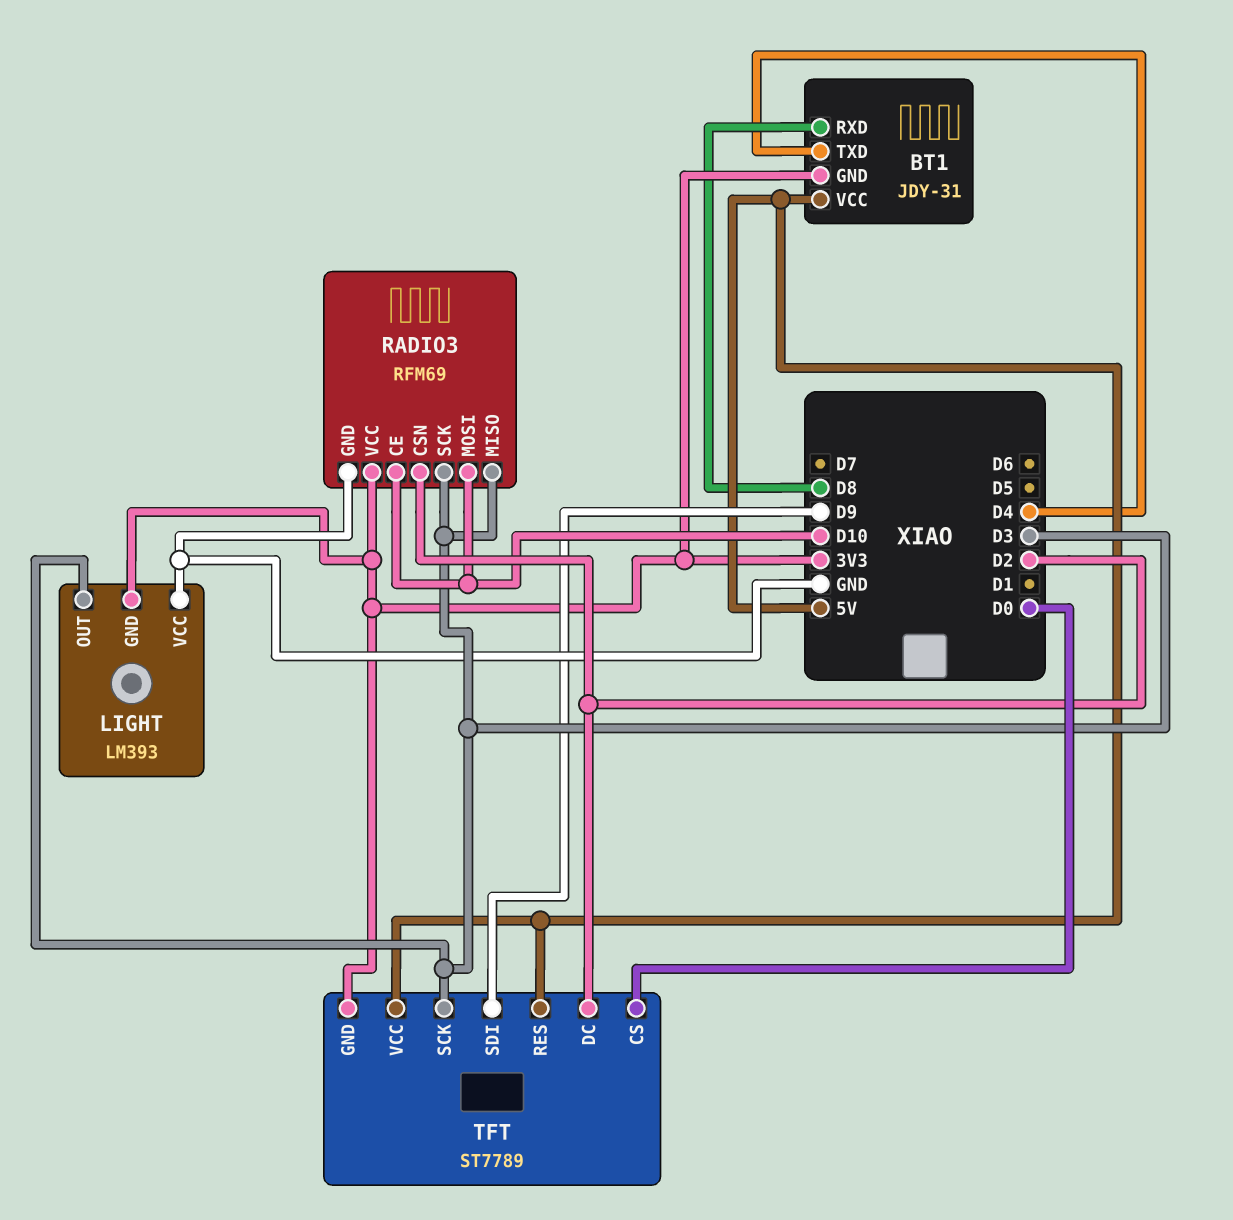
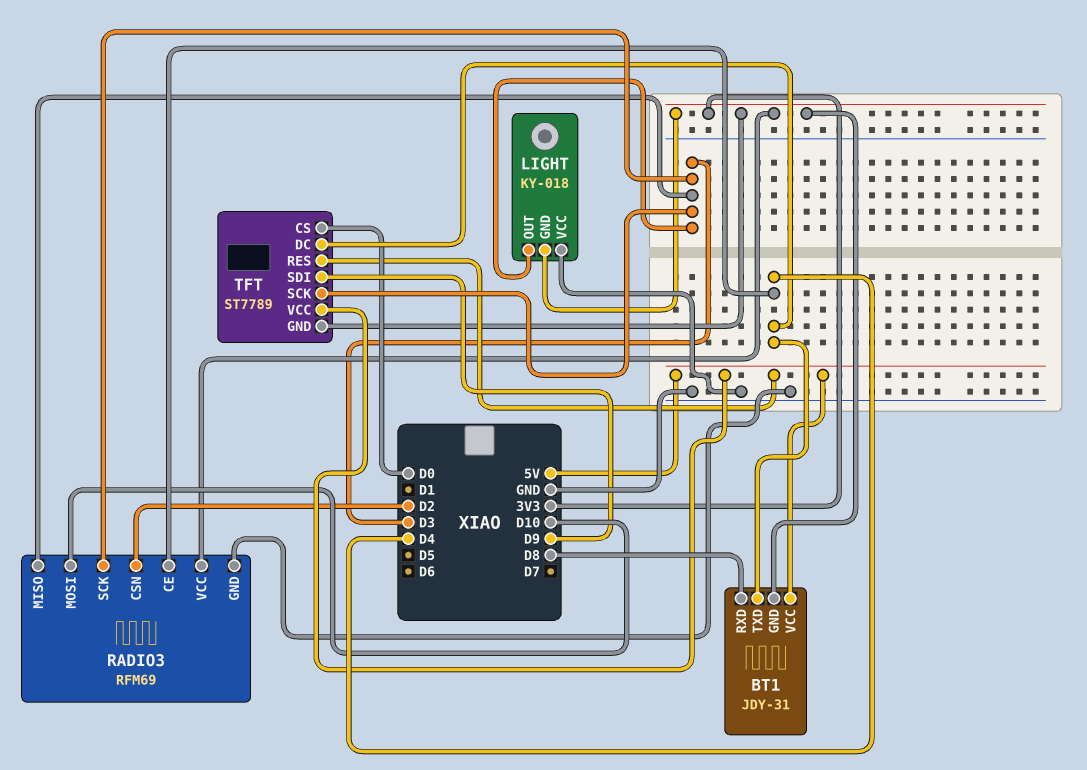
LIGHT: LM393 -> KY-018
RADIO3 pin CE: D10 -> D4
TFT pin DC: D2 -> D4

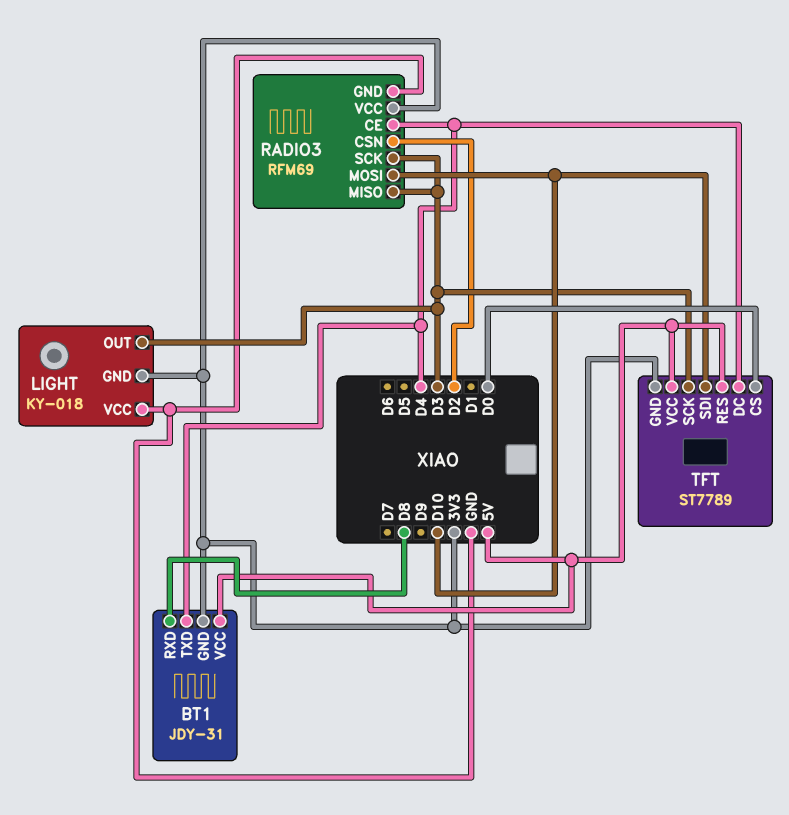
TFT pin SDI: D9 -> D10

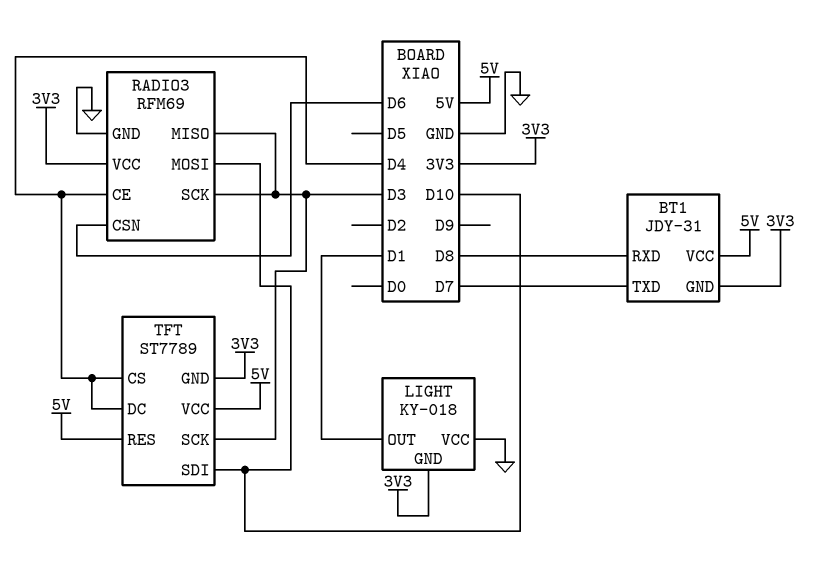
BT1 pin TXD: D4 -> D7
LIGHT pin OUT: D3 -> D1
RADIO3 pin CSN: D2 -> D6
TFT pin CS: D0 -> D4

